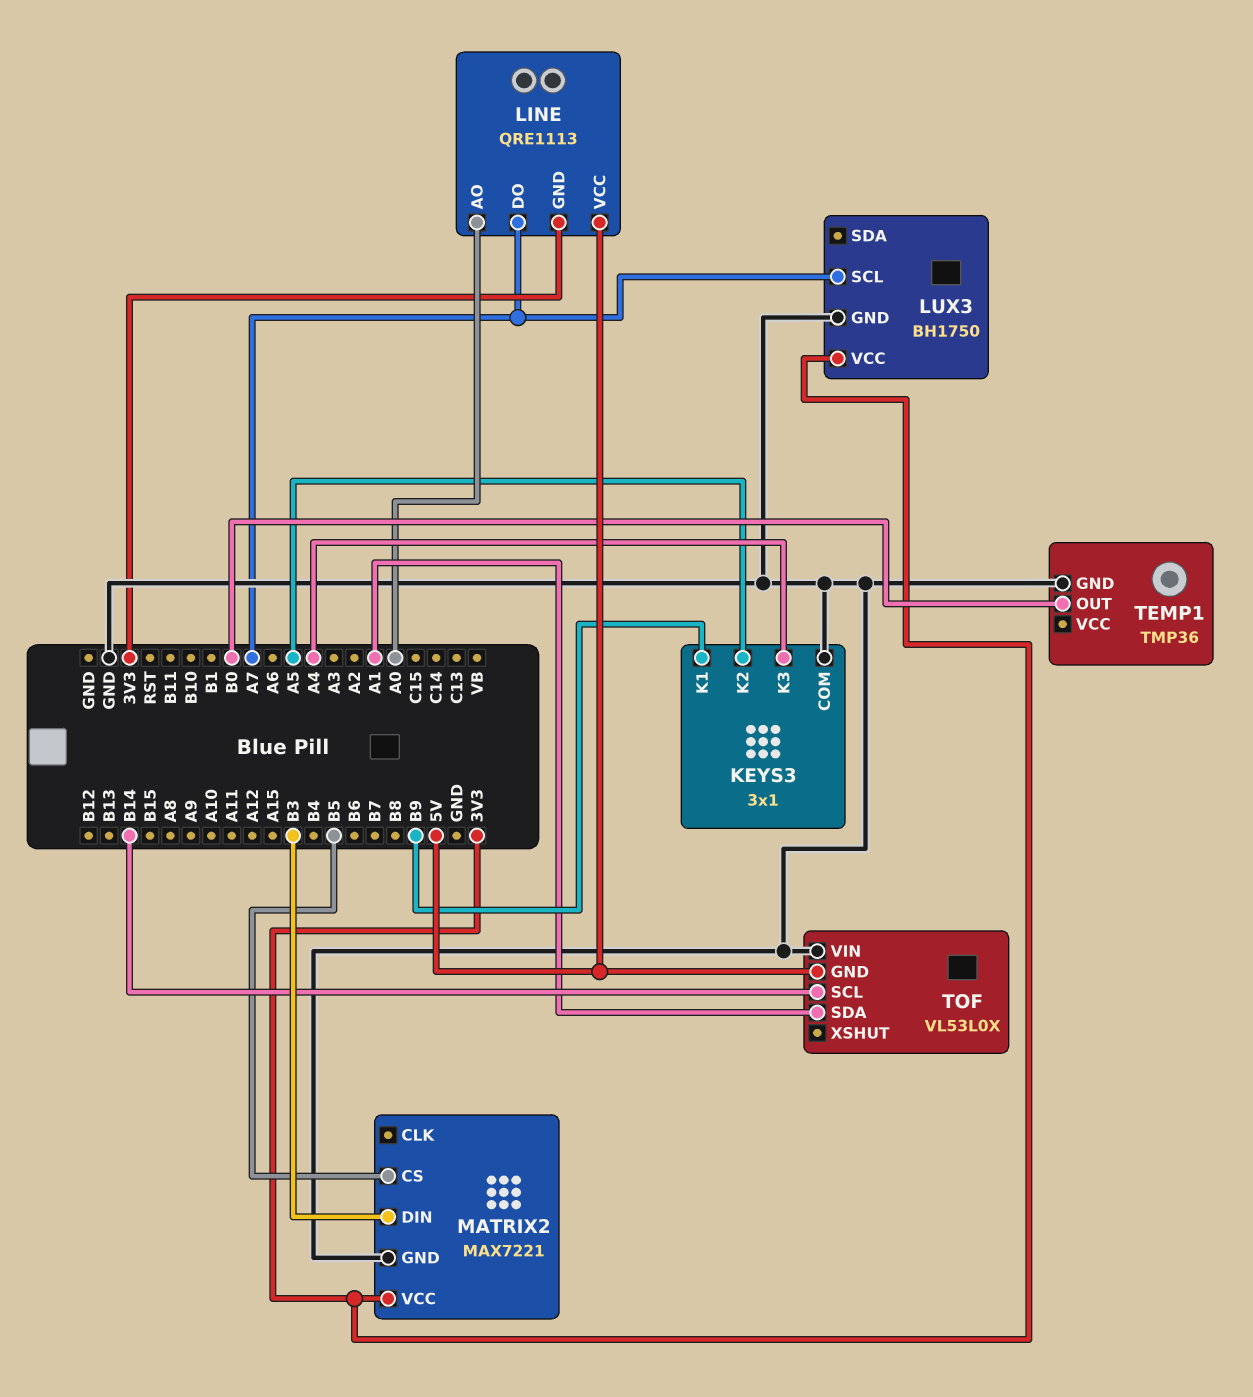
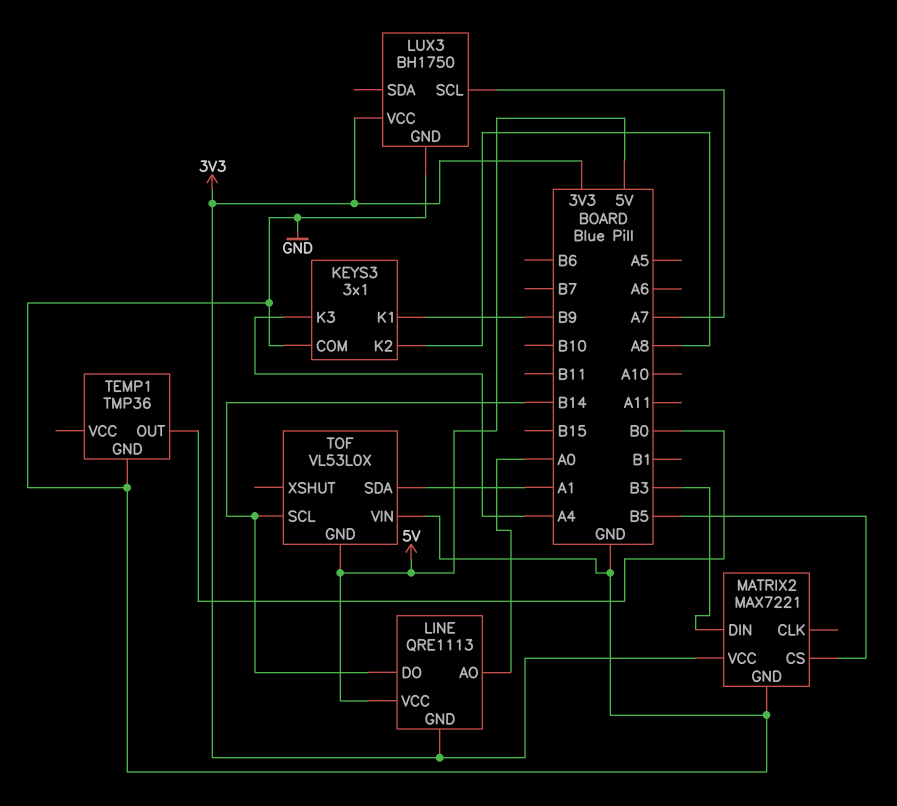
KEYS3 pin K2: A5 -> A8
LINE pin DO: A7 -> B14

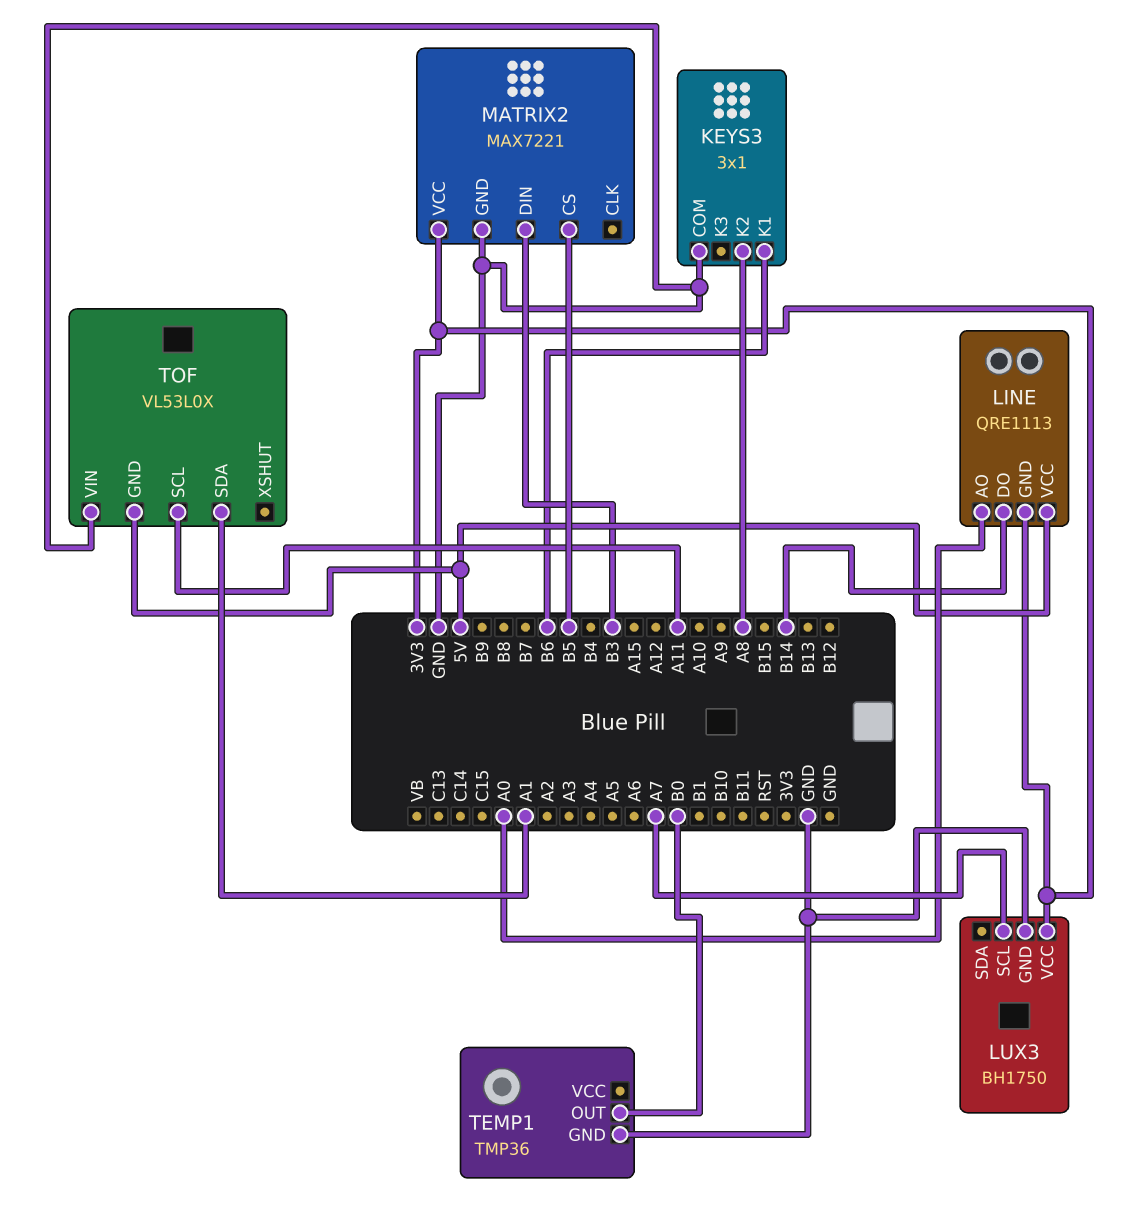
KEYS3 pin K1: B9 -> B6
KEYS3 pin K3: A4 -> none
TOF pin SCL: B14 -> A11

